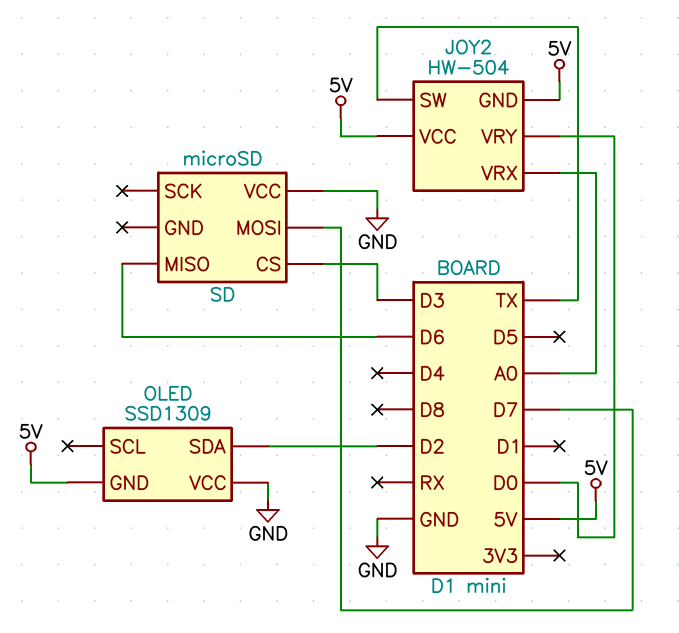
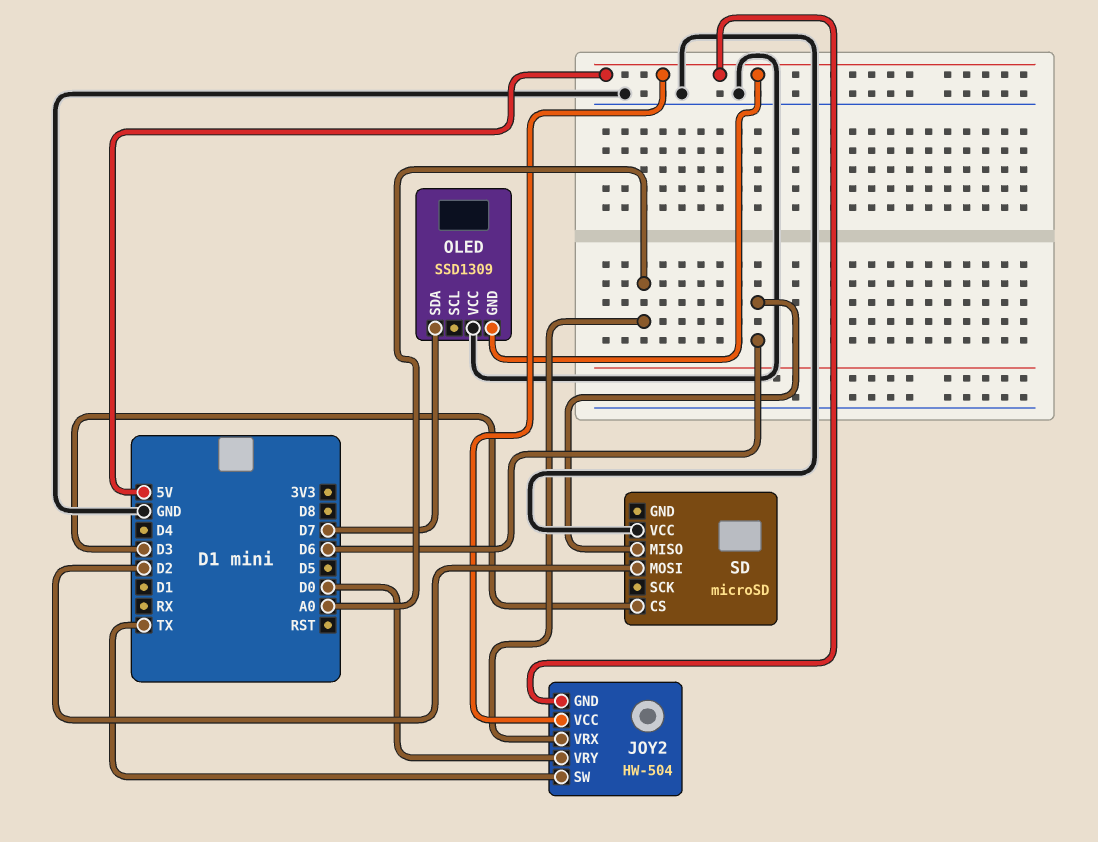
OLED pin SDA: D2 -> D7
SD pin MOSI: D7 -> D2

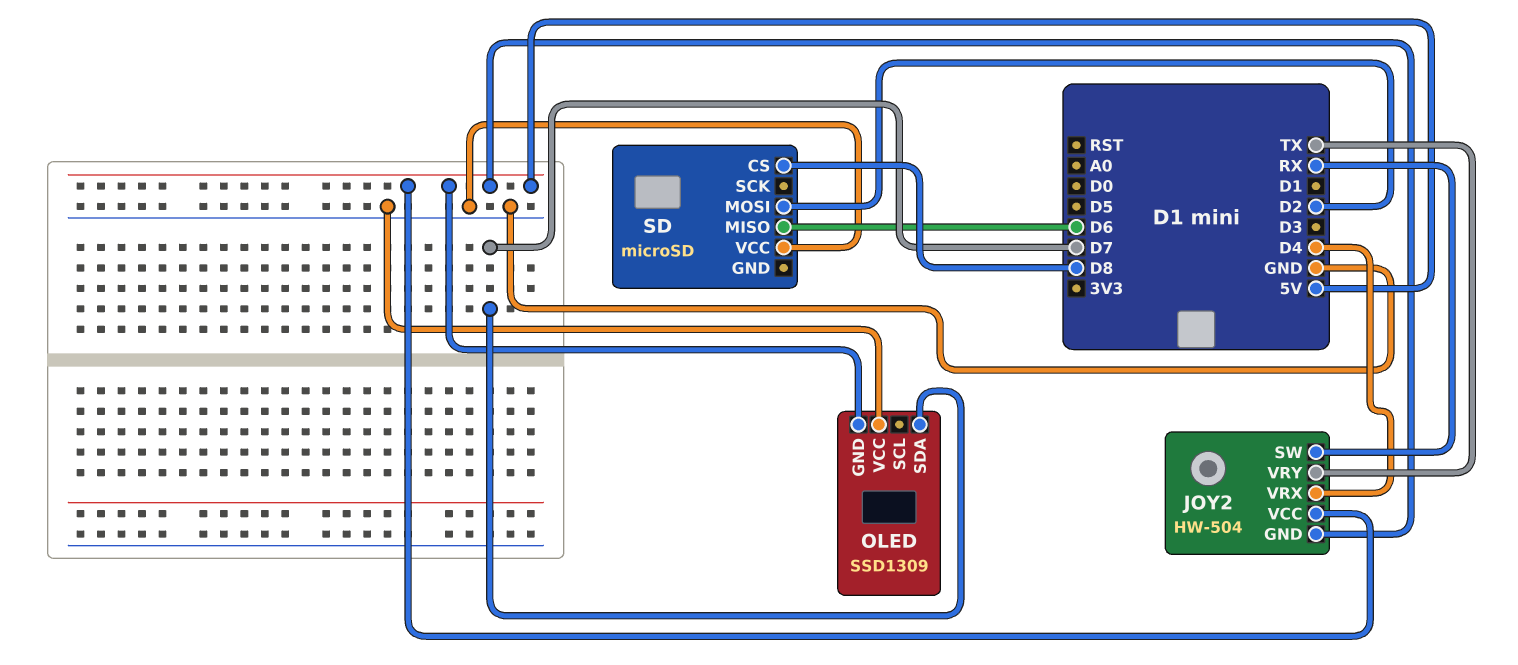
JOY2 pin SW: TX -> RX
JOY2 pin VRX: A0 -> D4
JOY2 pin VRY: D0 -> TX
SD pin CS: D3 -> D8

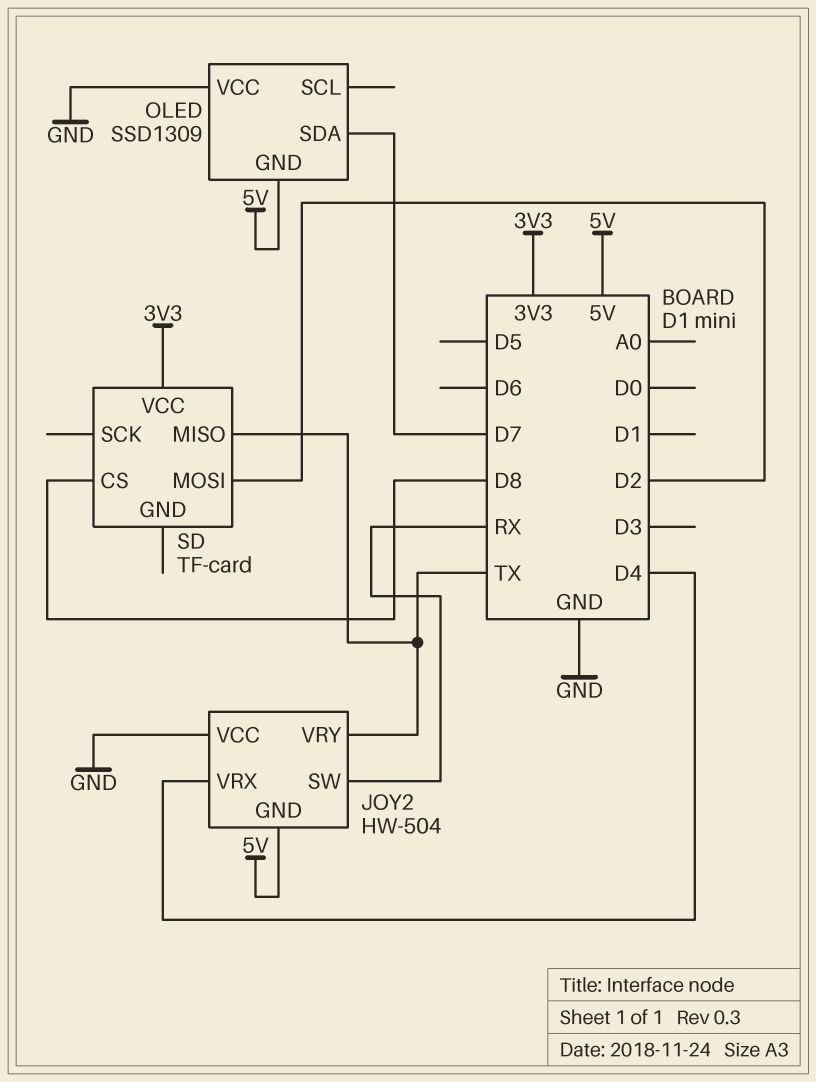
JOY2 pin VCC: 5V -> GND
SD: microSD -> TF-card
SD pin MISO: D6 -> TX
SD pin VCC: GND -> 3V3

